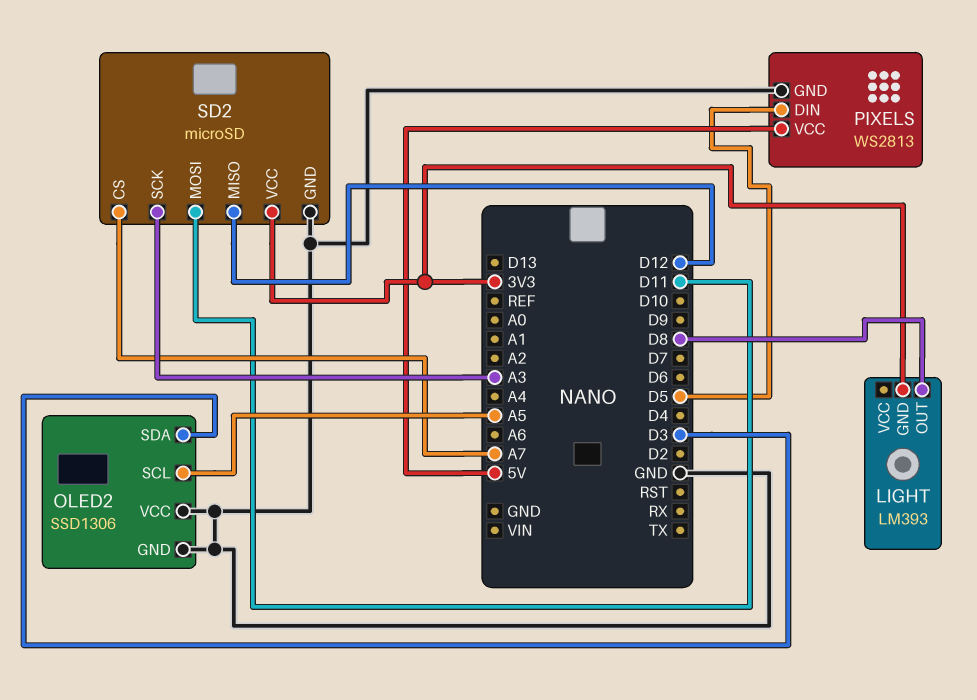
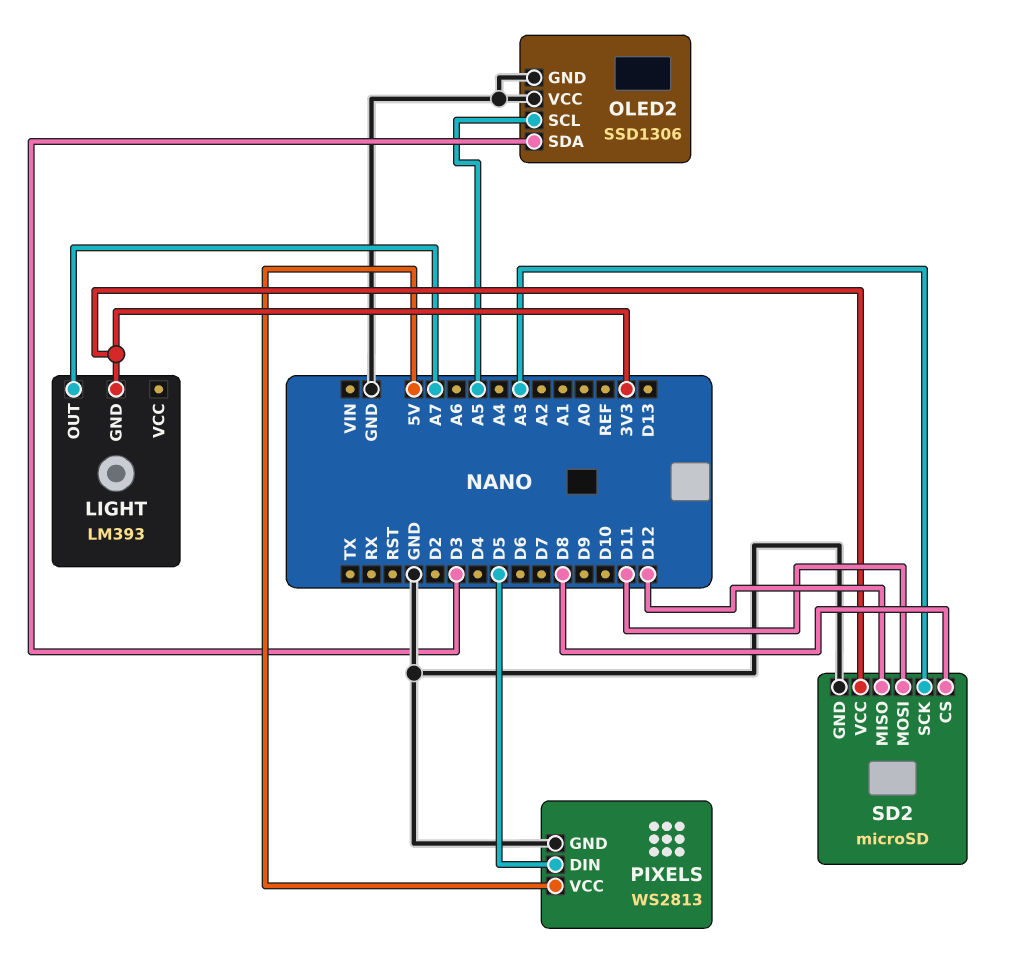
LIGHT pin OUT: D8 -> A7
SD2 pin CS: A7 -> D8

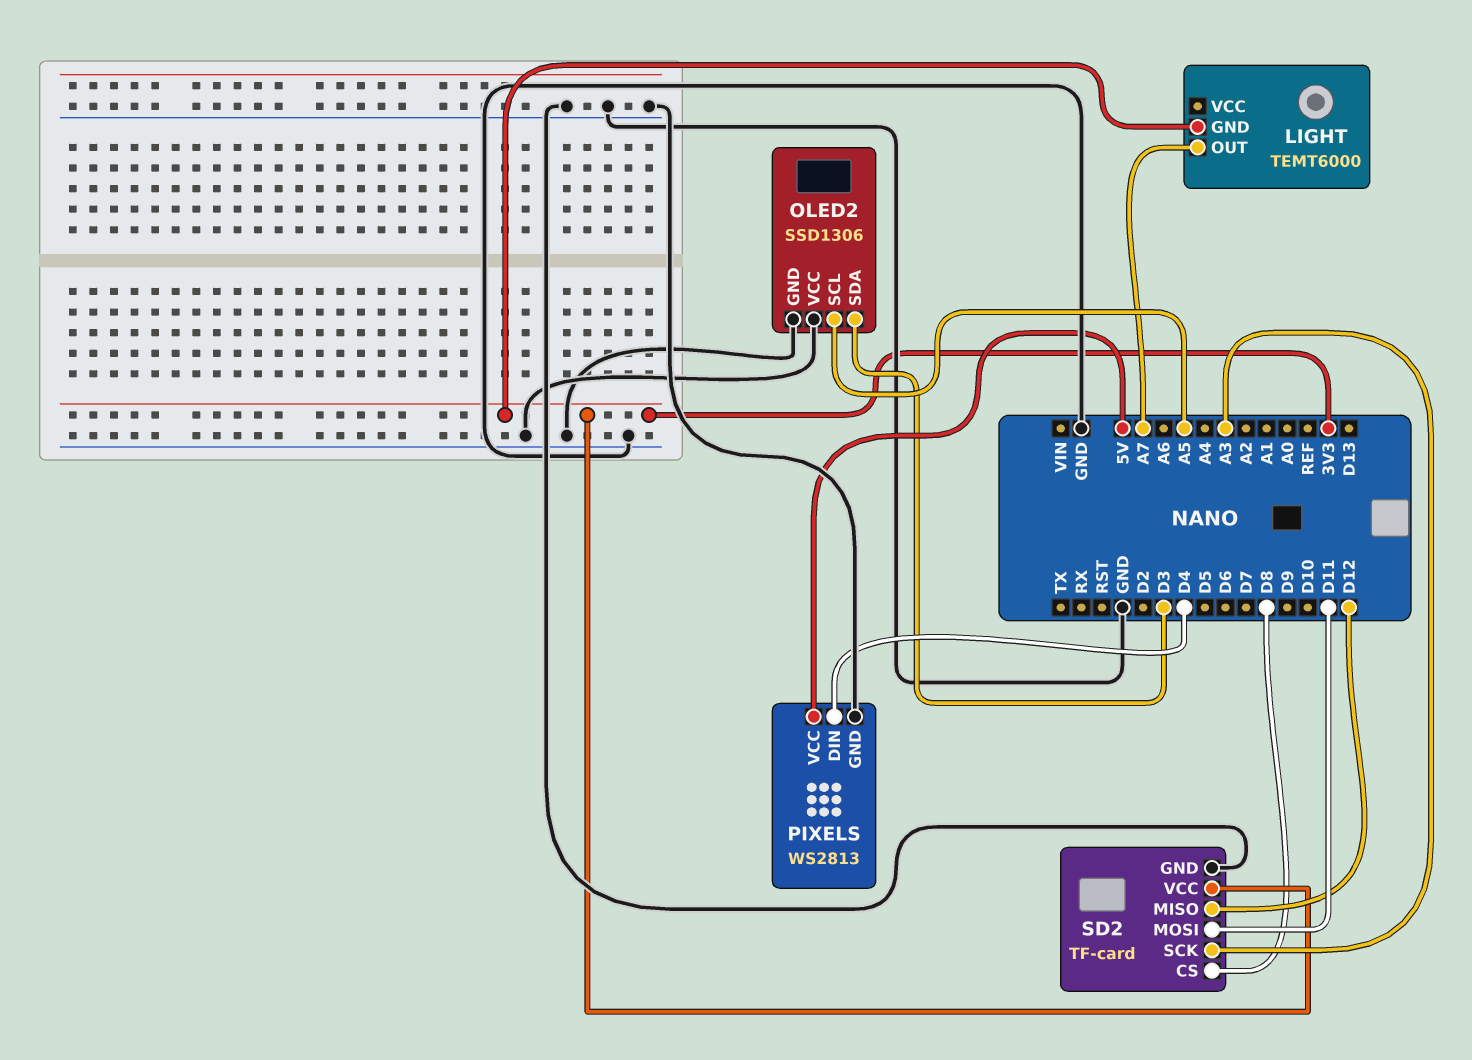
LIGHT: LM393 -> TEMT6000
PIXELS pin DIN: D5 -> D4
SD2: microSD -> TF-card

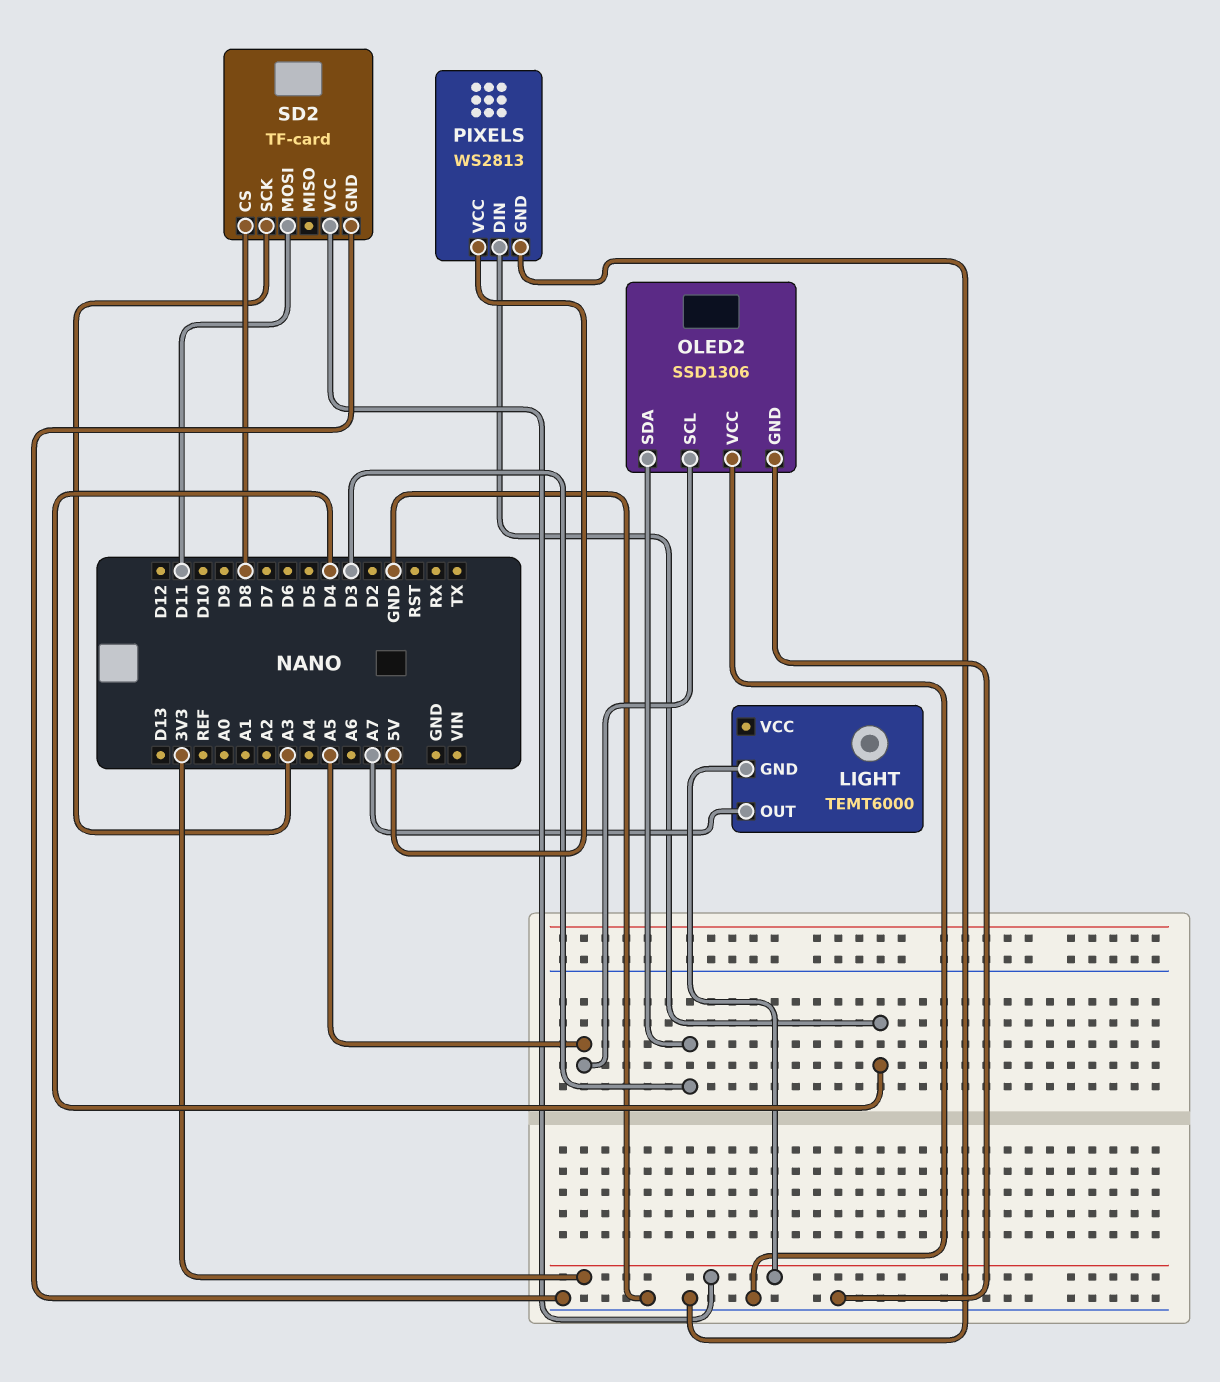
SD2 pin MISO: D12 -> none

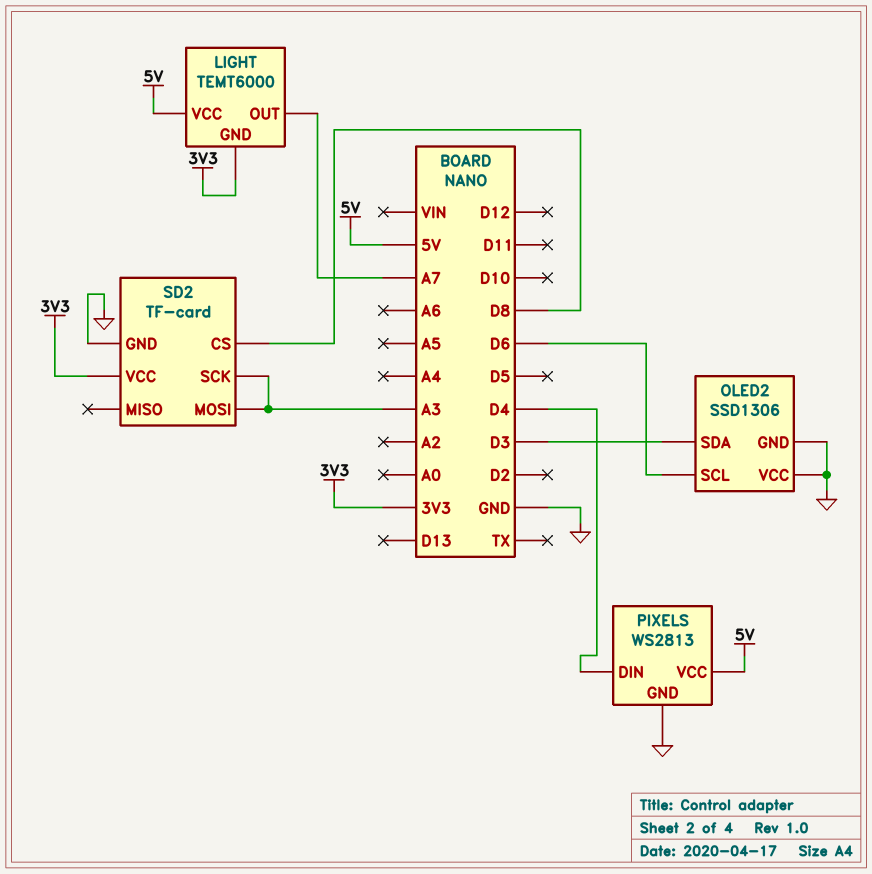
LIGHT pin VCC: none -> 5V
OLED2 pin SCL: A5 -> D6
SD2 pin MOSI: D11 -> A3

